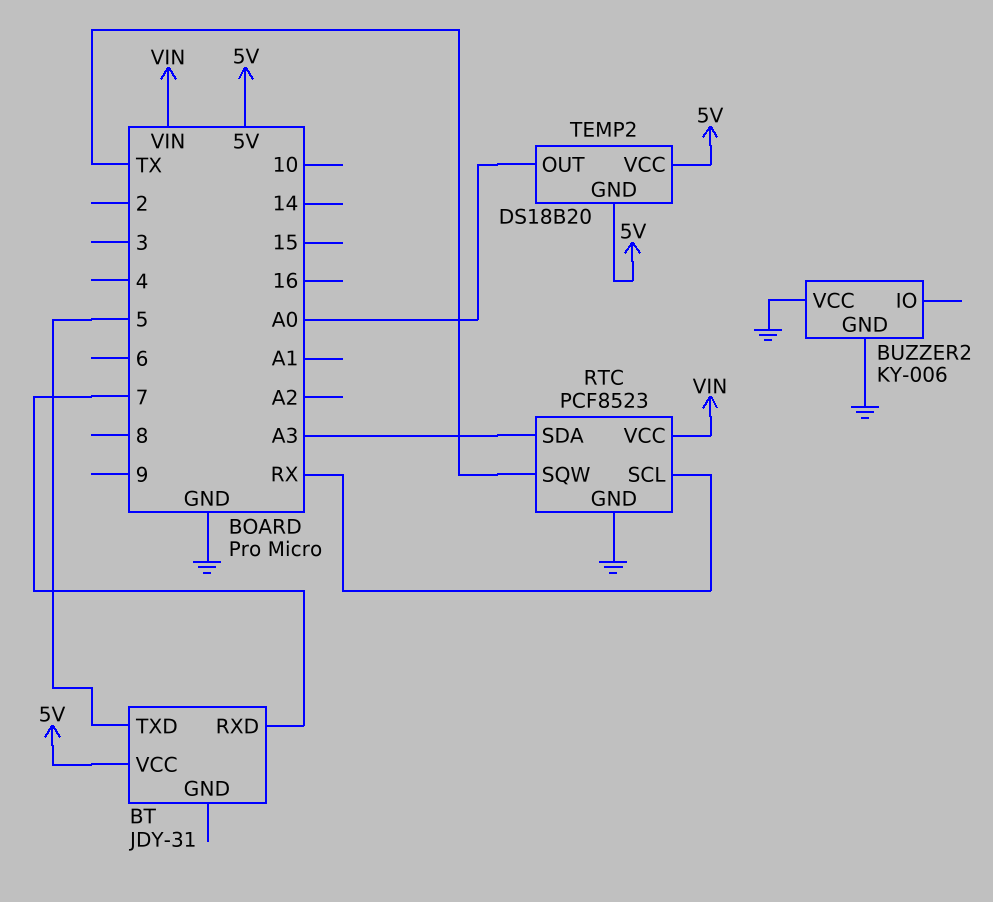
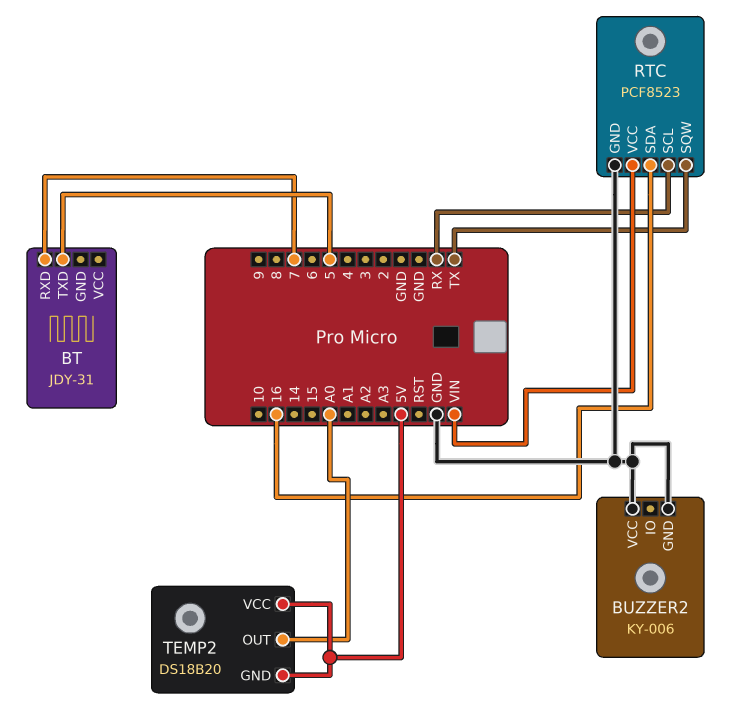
BT pin VCC: 5V -> none
RTC pin SDA: A3 -> 16

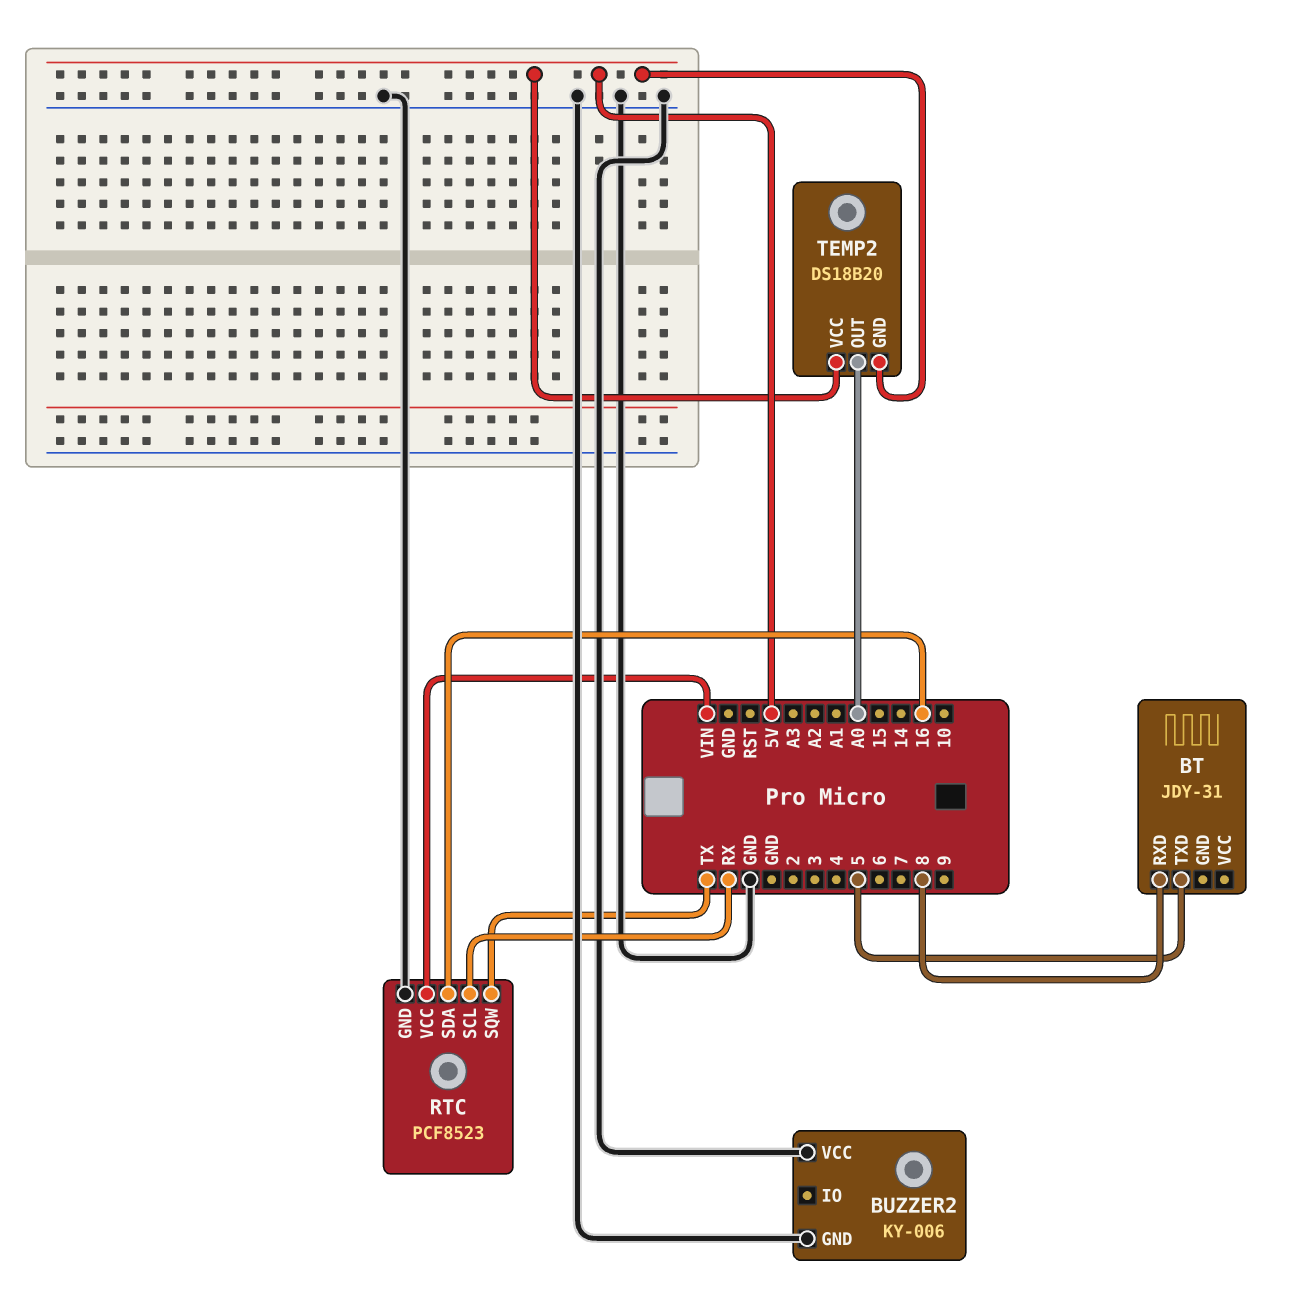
BT pin RXD: 7 -> 8

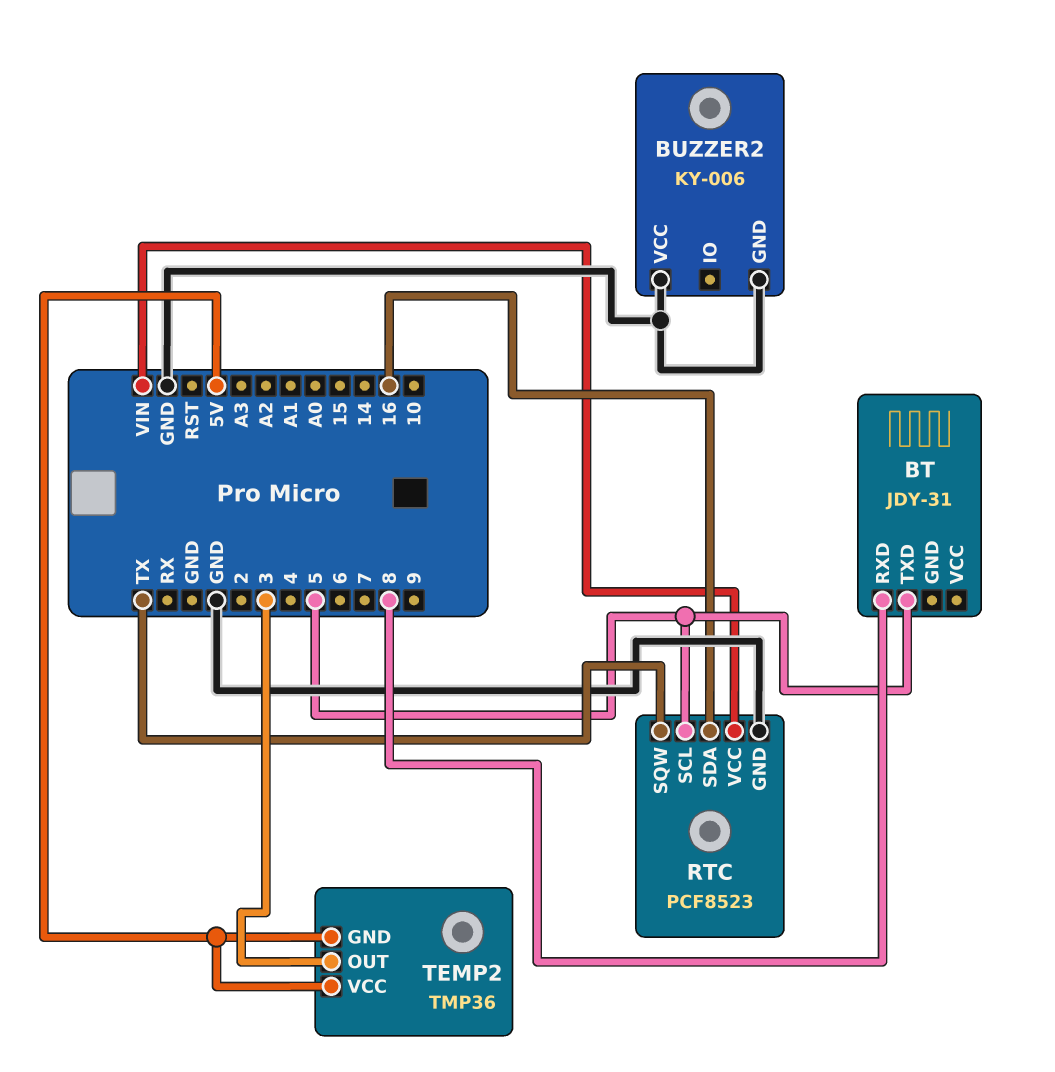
RTC pin SCL: RX -> 5
TEMP2: DS18B20 -> TMP36
TEMP2 pin OUT: A0 -> 3

